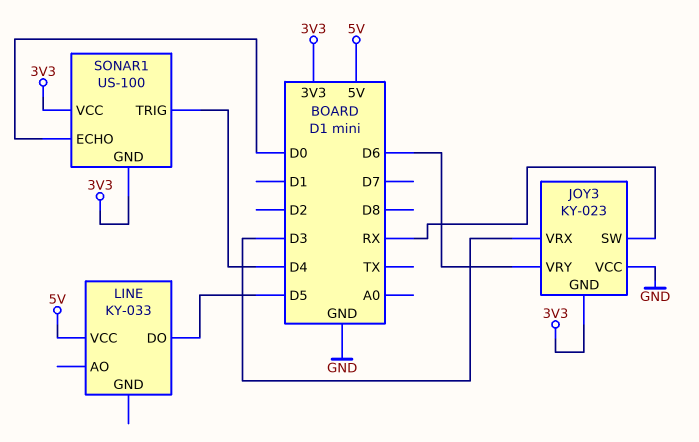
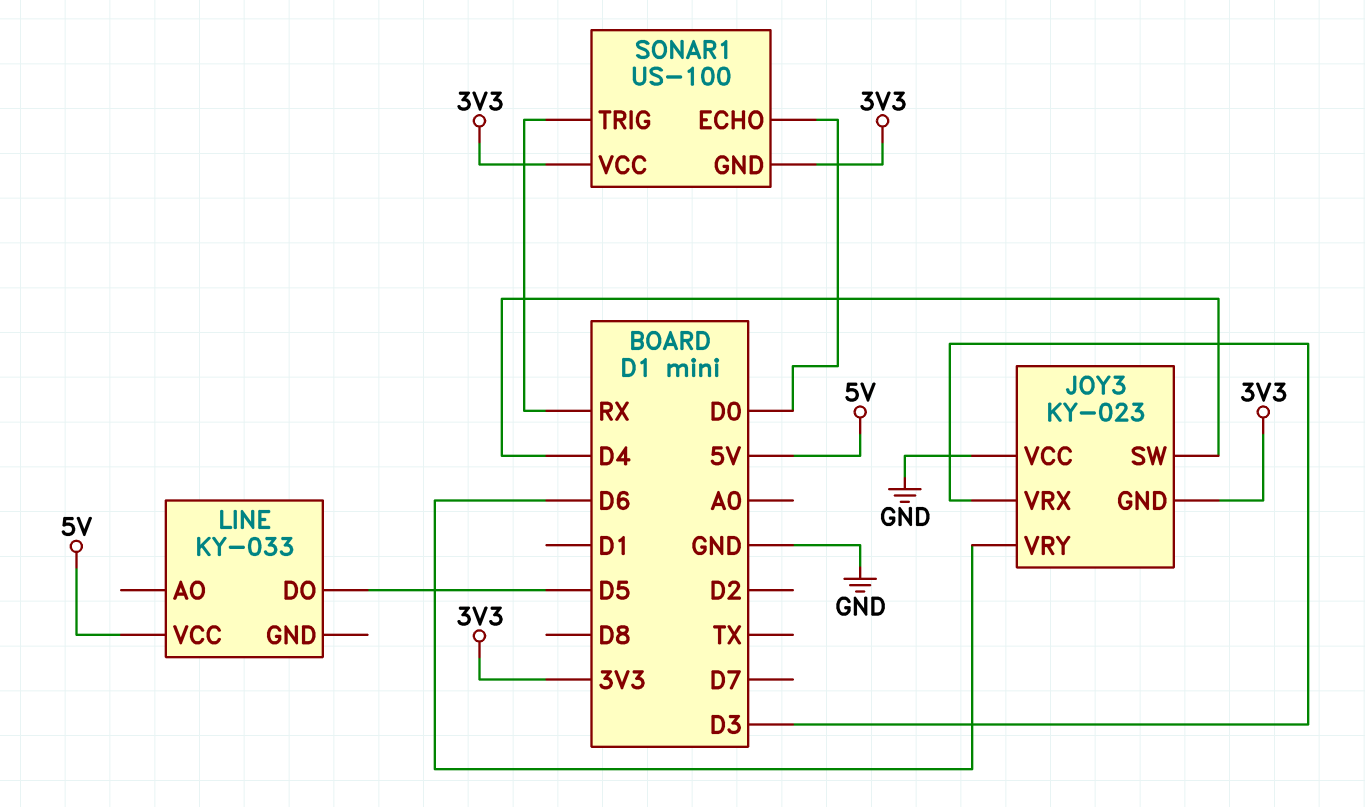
JOY3 pin SW: RX -> D4
SONAR1 pin TRIG: D4 -> RX

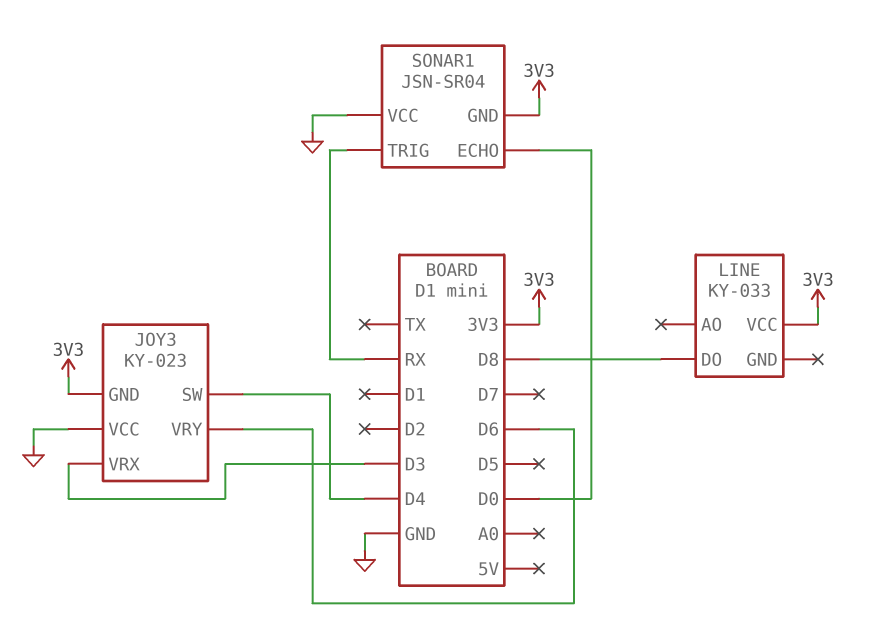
LINE pin DO: D5 -> D8
LINE pin VCC: 5V -> 3V3
SONAR1: US-100 -> JSN-SR04
SONAR1 pin VCC: 3V3 -> GND

